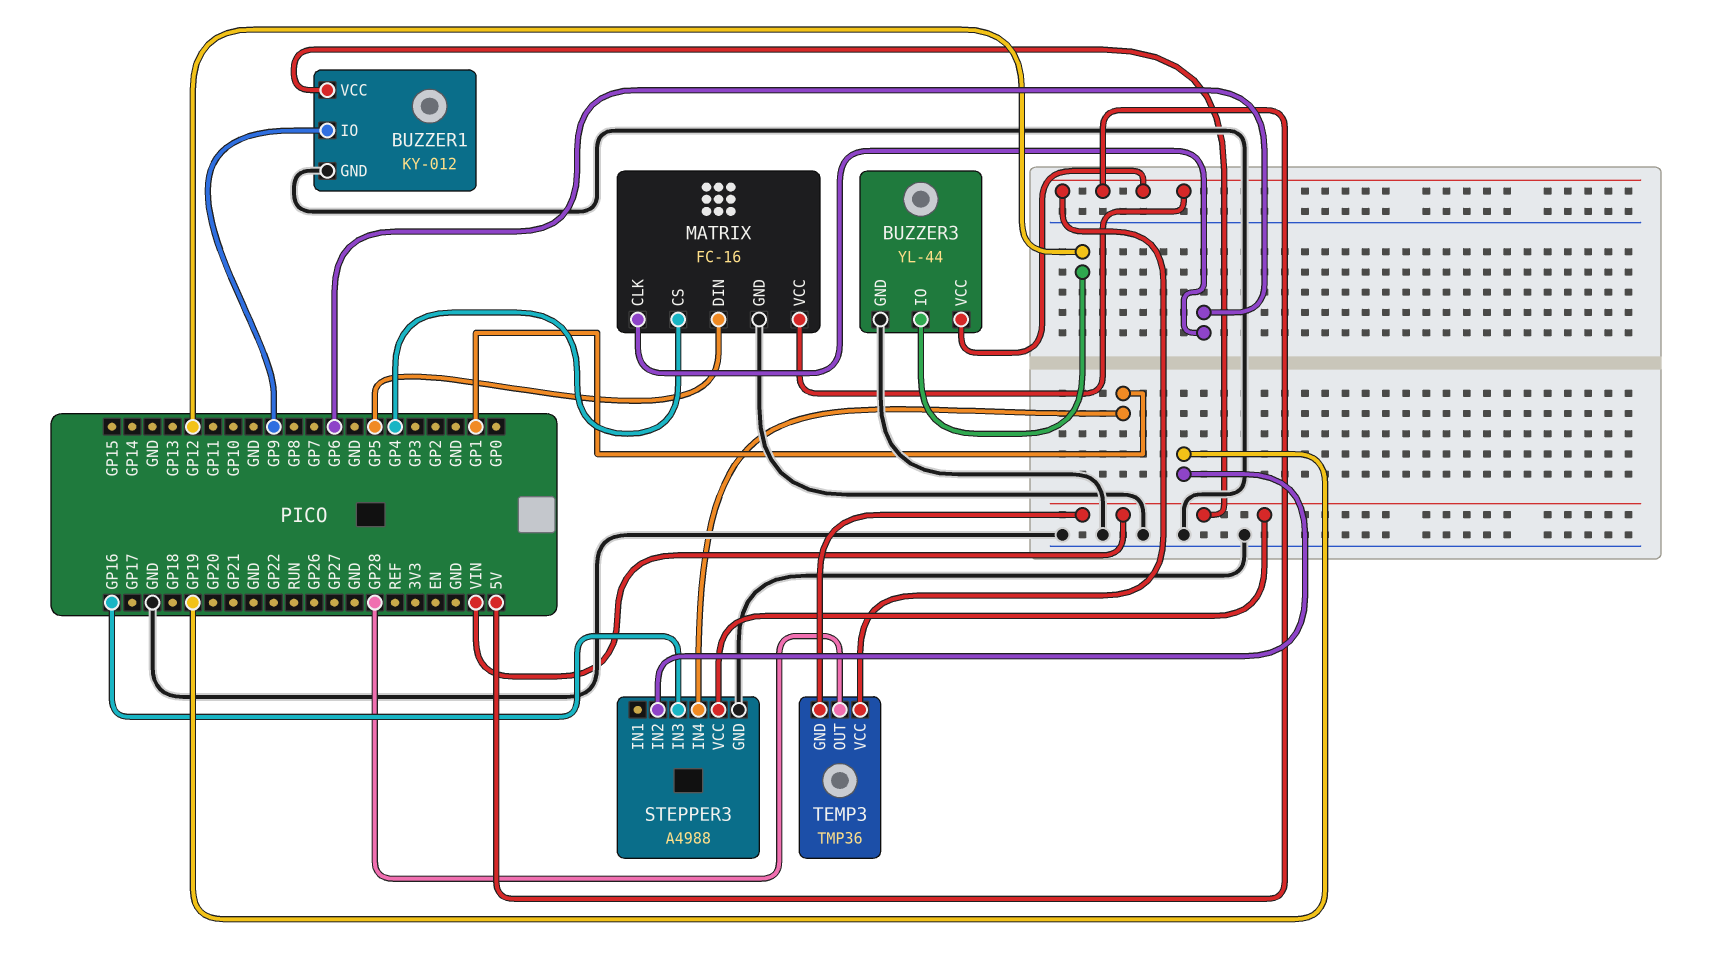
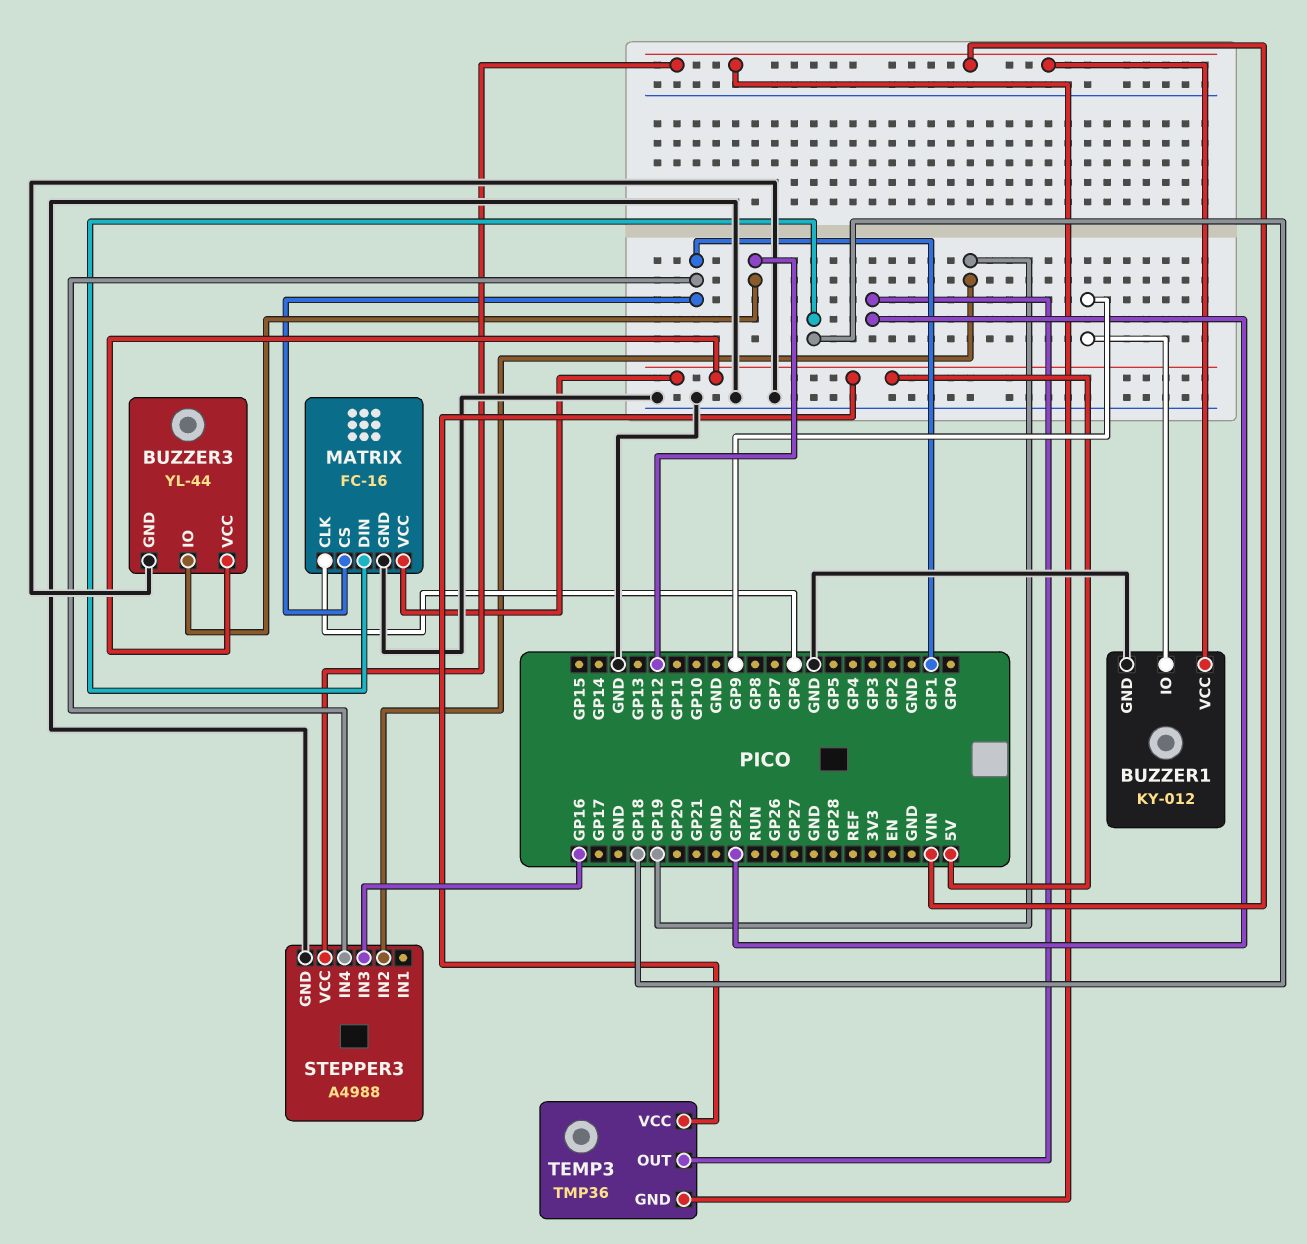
MATRIX pin CS: GP4 -> GP1
MATRIX pin DIN: GP5 -> GP18
TEMP3 pin OUT: GP28 -> GP22

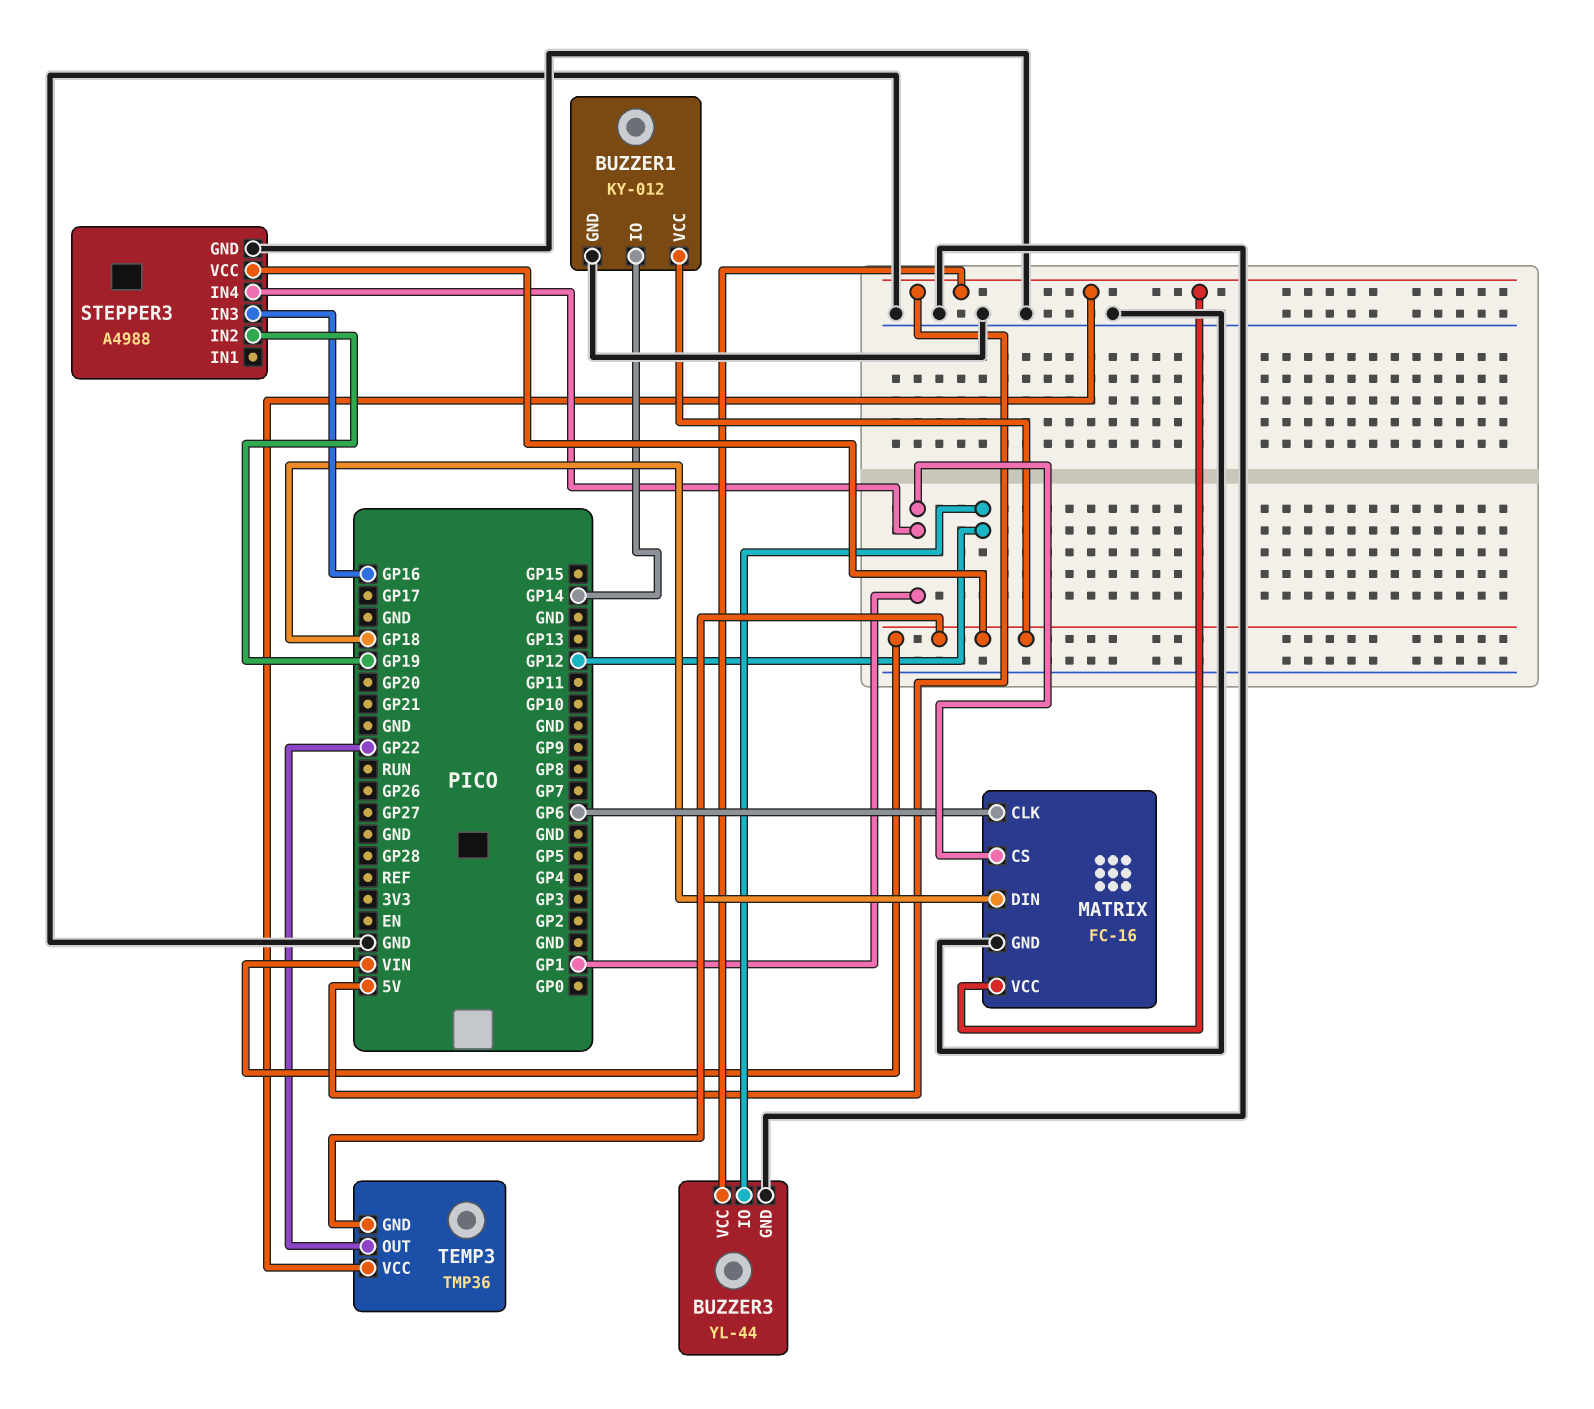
BUZZER1 pin IO: GP9 -> GP14

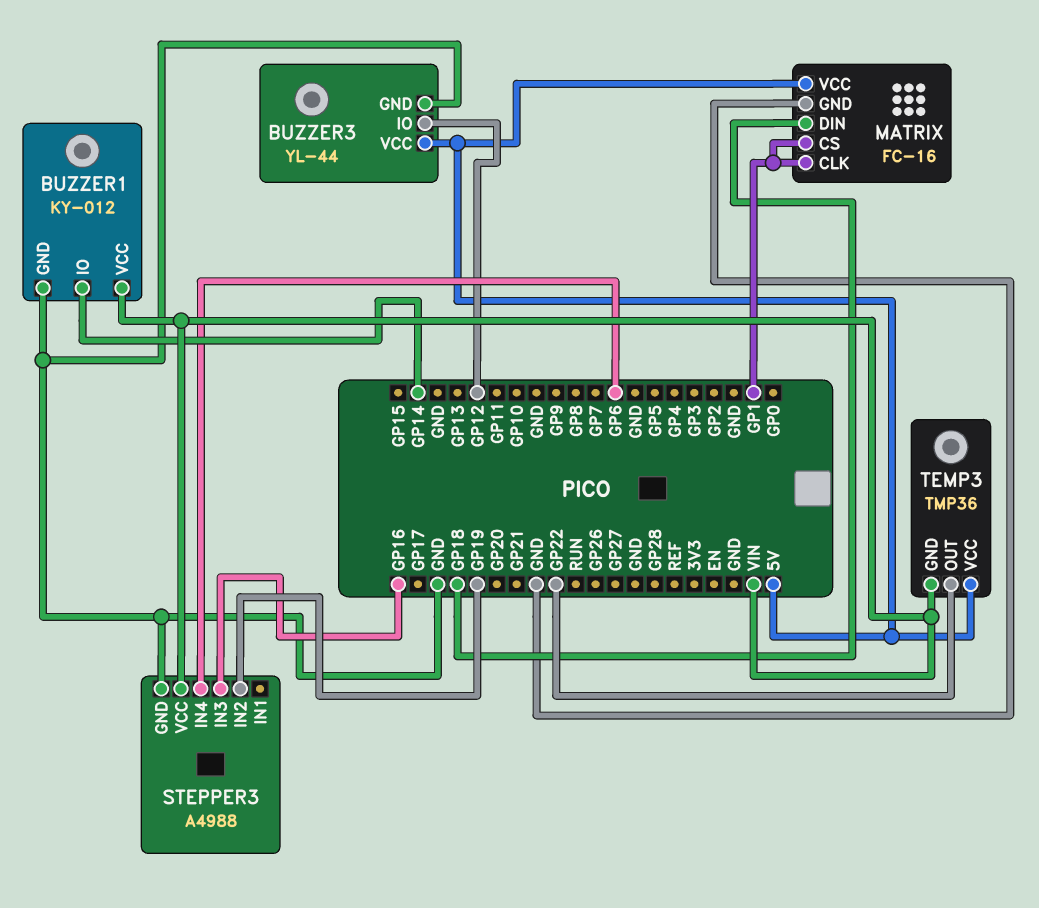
MATRIX pin CLK: GP6 -> GP1
STEPPER3 pin IN4: GP1 -> GP6

